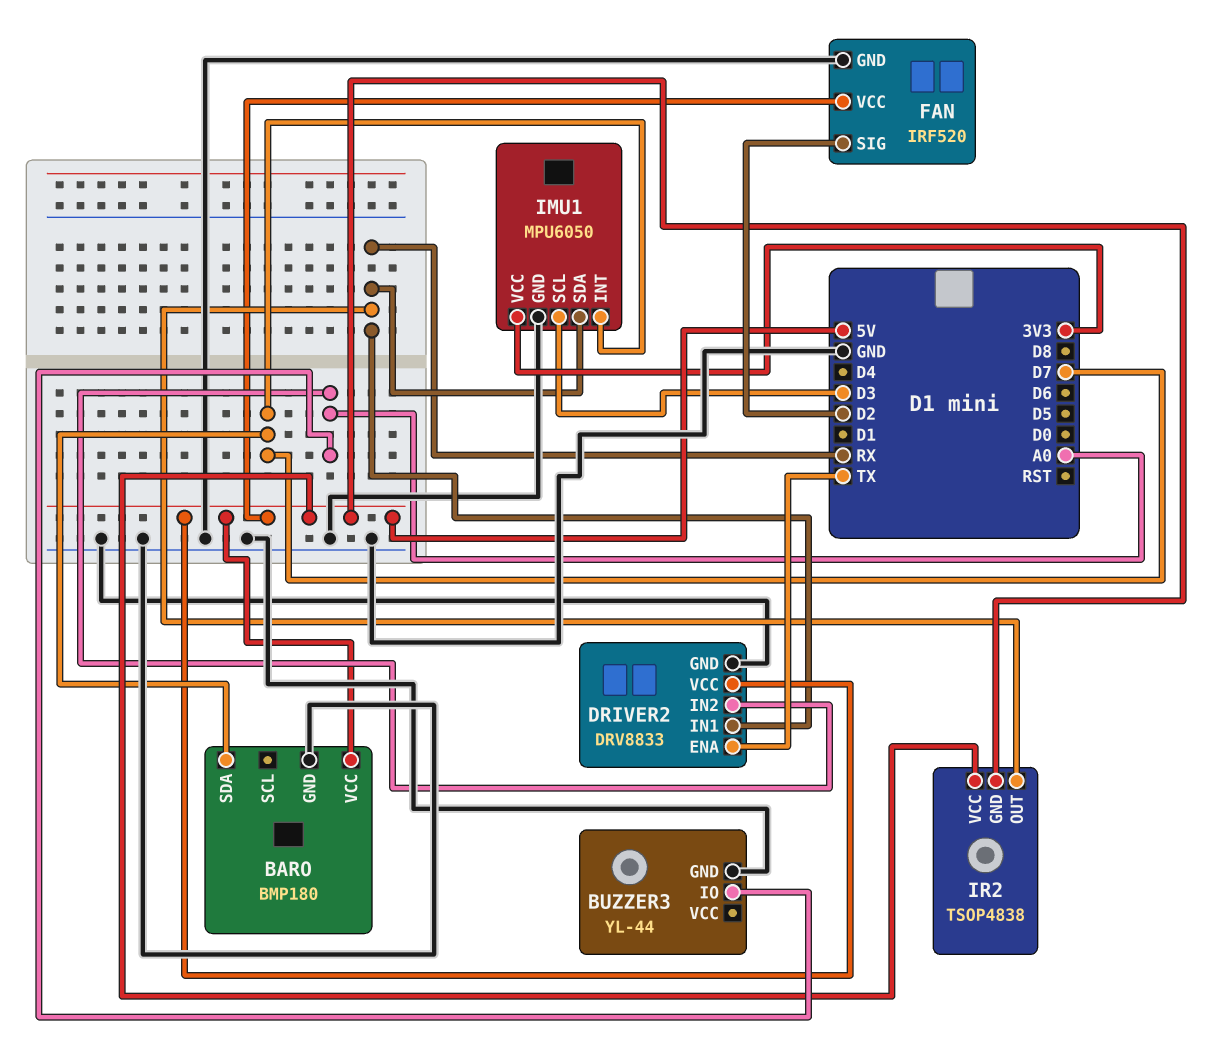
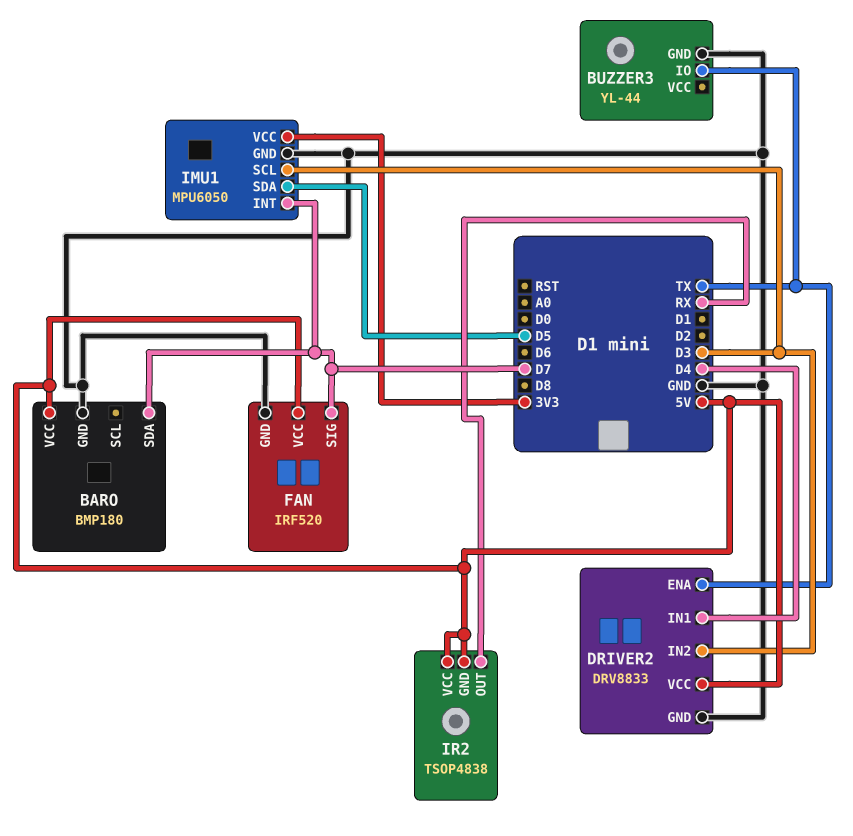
BUZZER3 pin IO: A0 -> TX
DRIVER2 pin IN1: RX -> D4
DRIVER2 pin IN2: A0 -> D3
FAN pin SIG: D2 -> D7
IMU1 pin SDA: RX -> D5

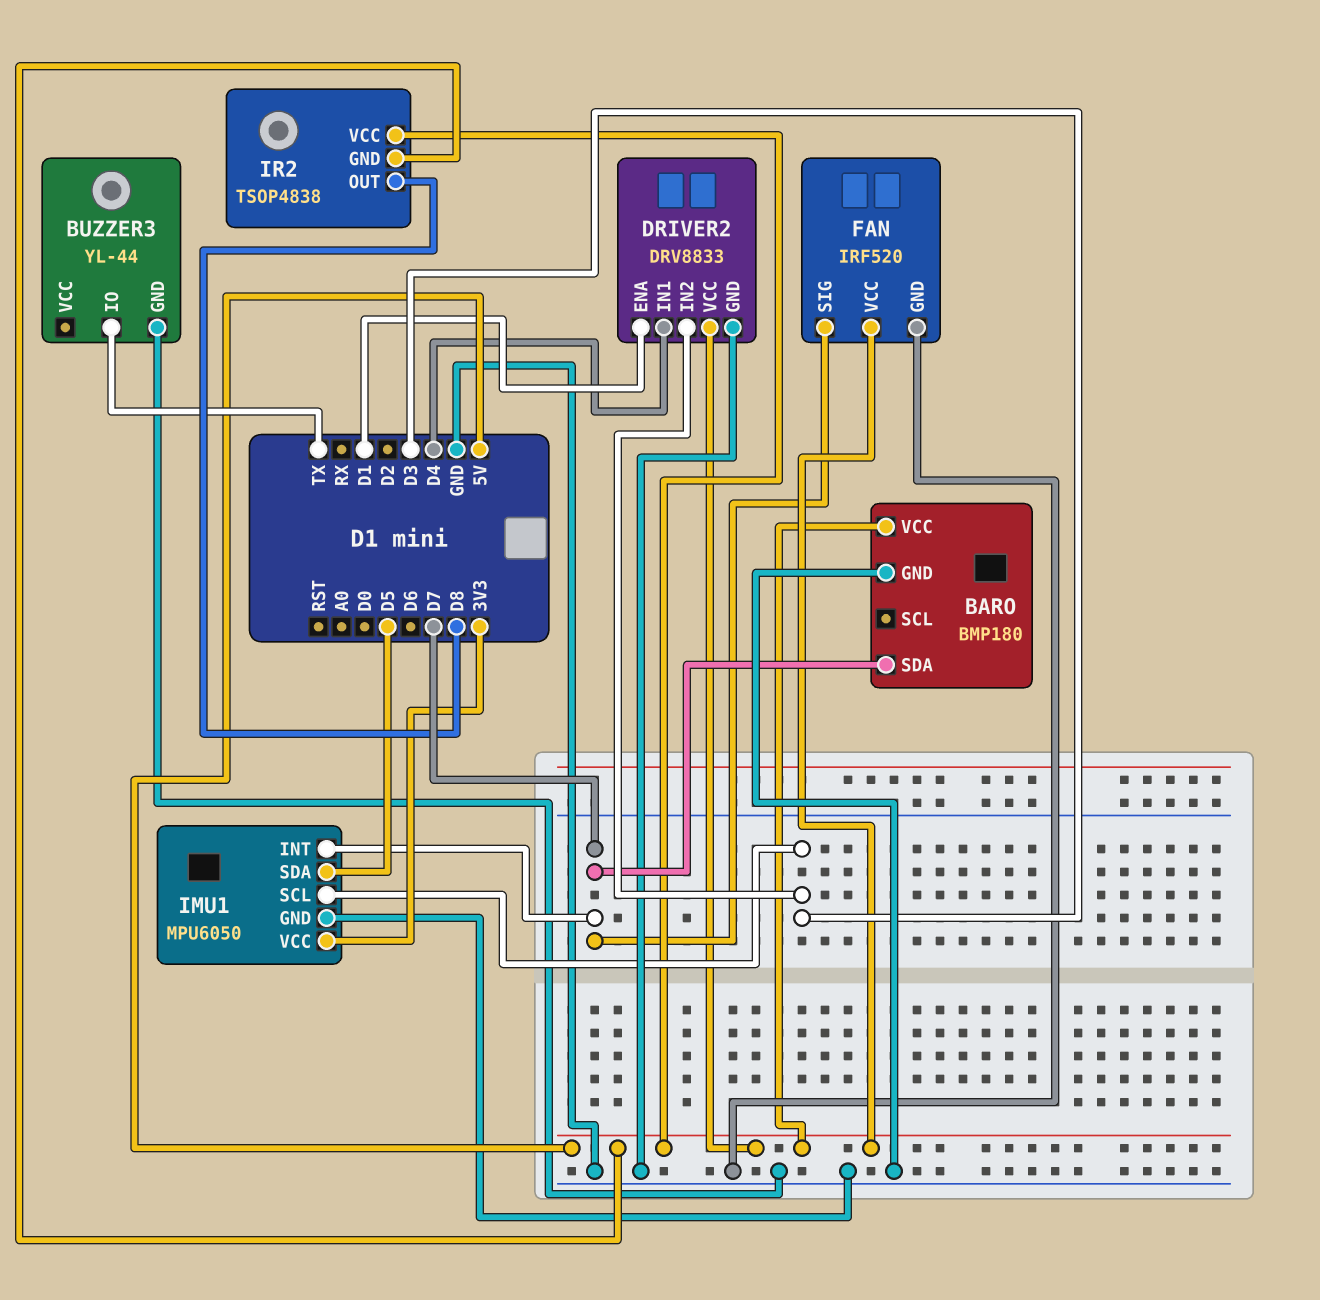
DRIVER2 pin ENA: TX -> D1
IR2 pin OUT: RX -> D8

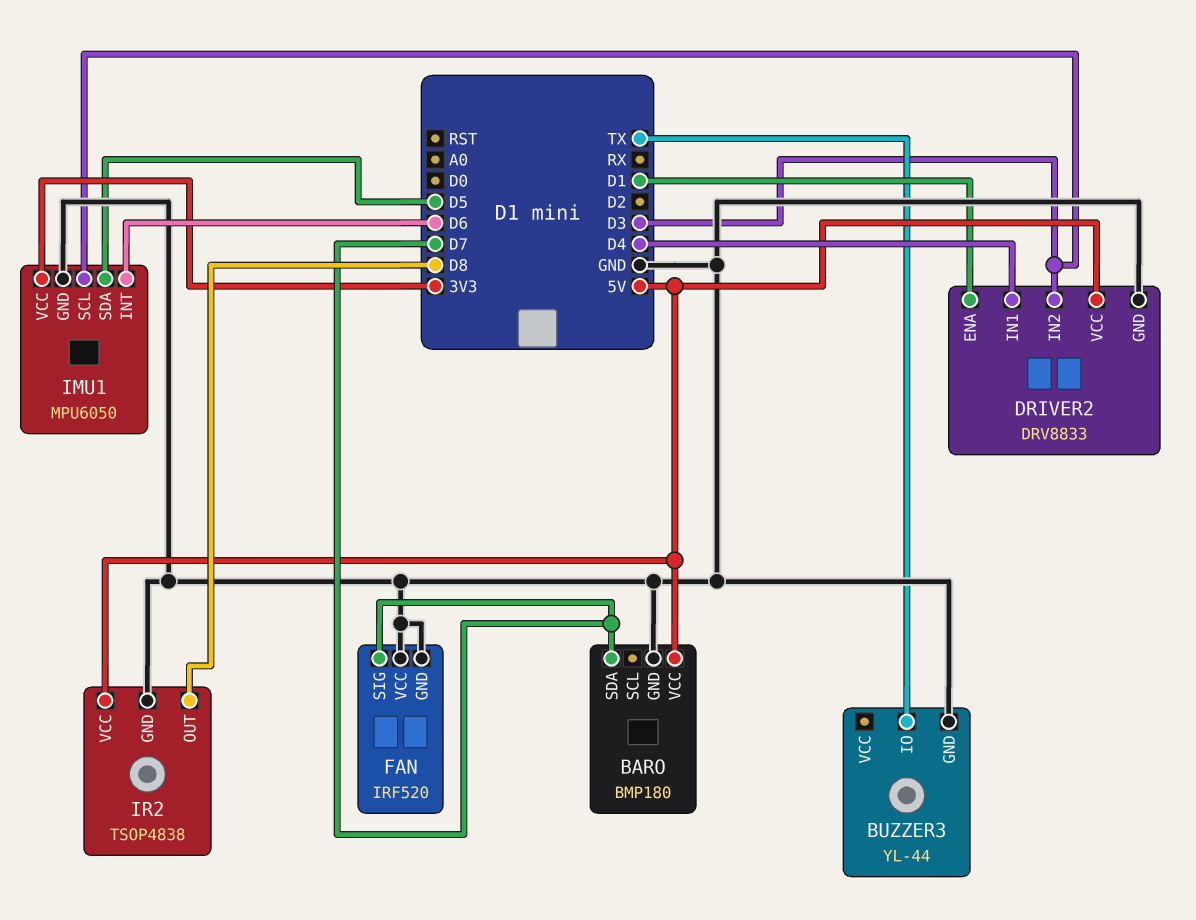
FAN pin VCC: 5V -> GND
IMU1 pin INT: D7 -> D6
IR2 pin GND: 5V -> GND

